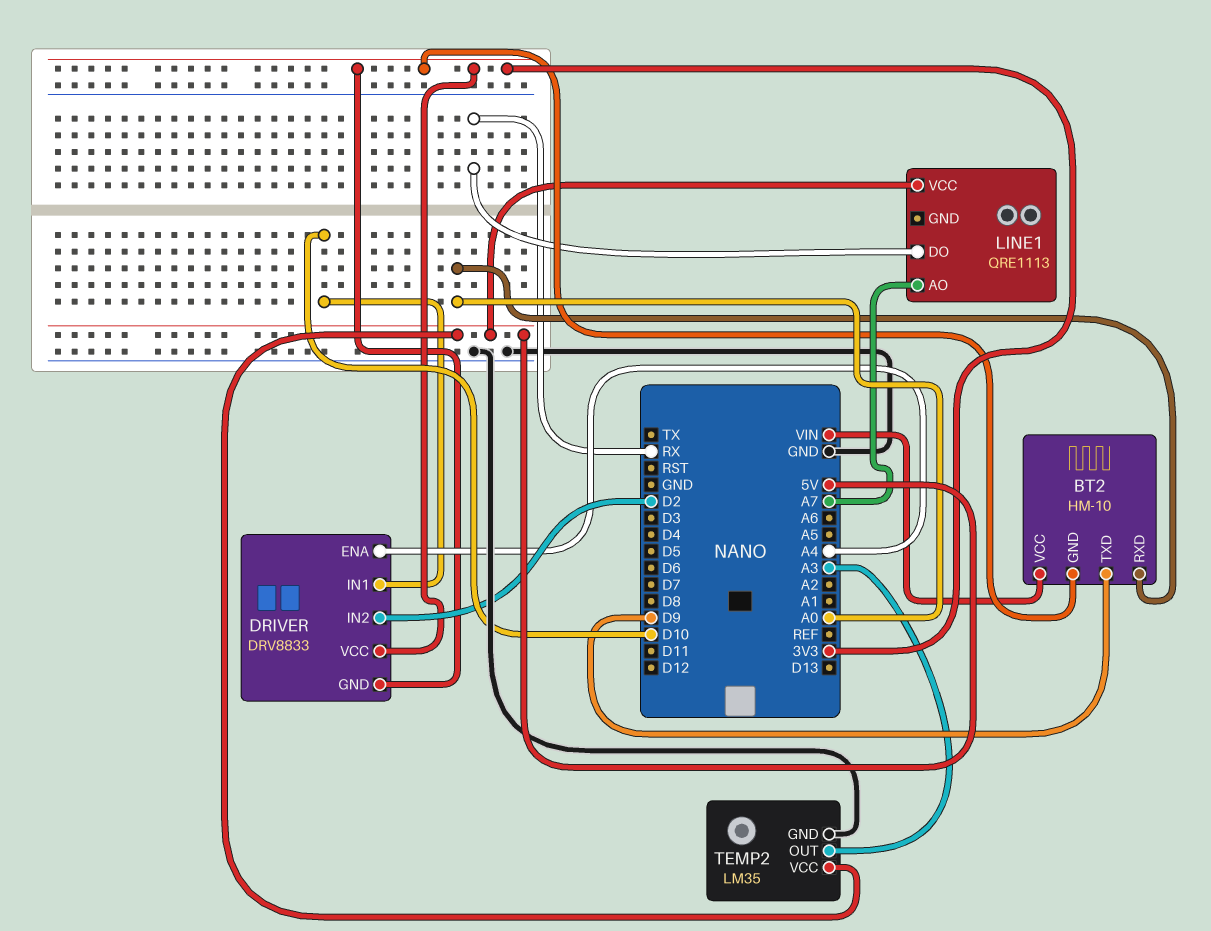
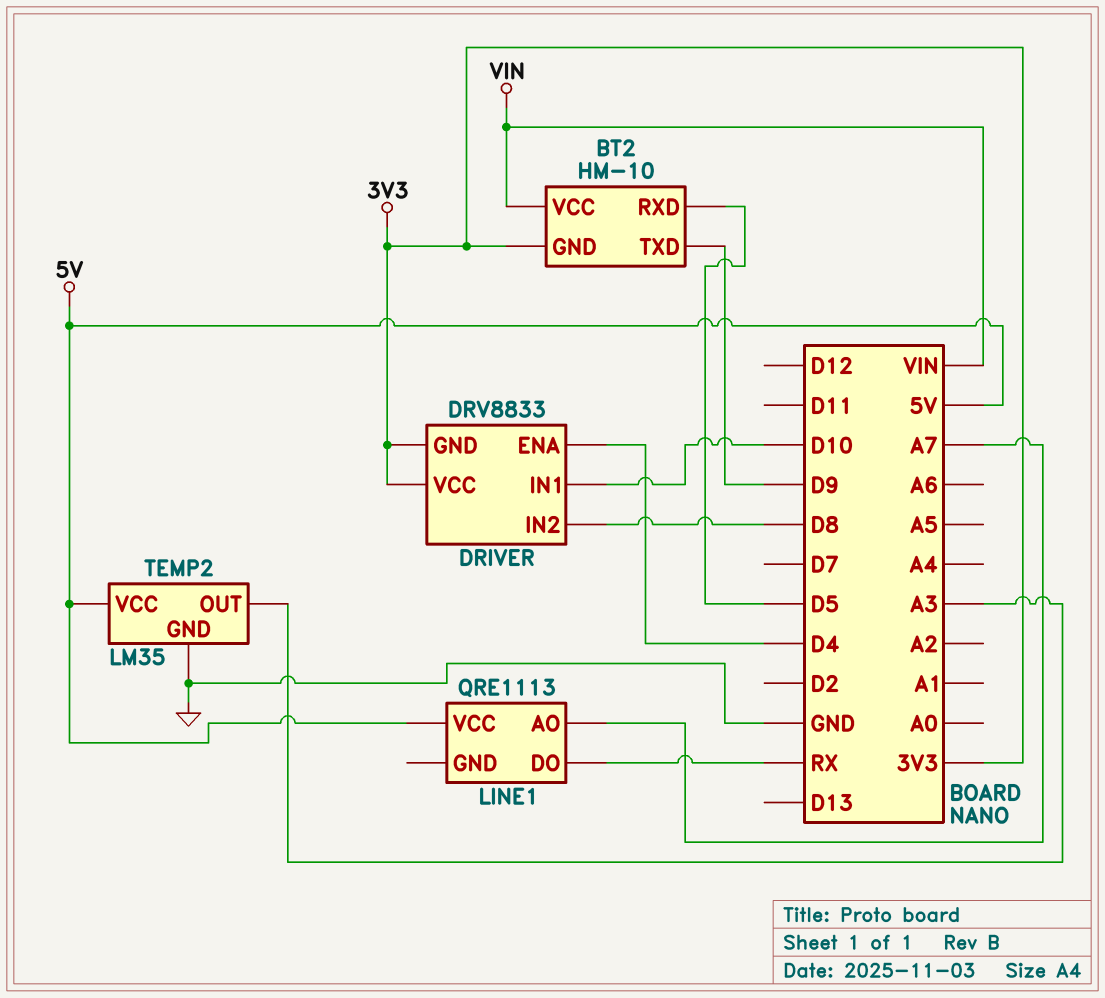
BT2 pin RXD: A0 -> D5
DRIVER pin ENA: A4 -> D4
DRIVER pin IN2: D2 -> D8

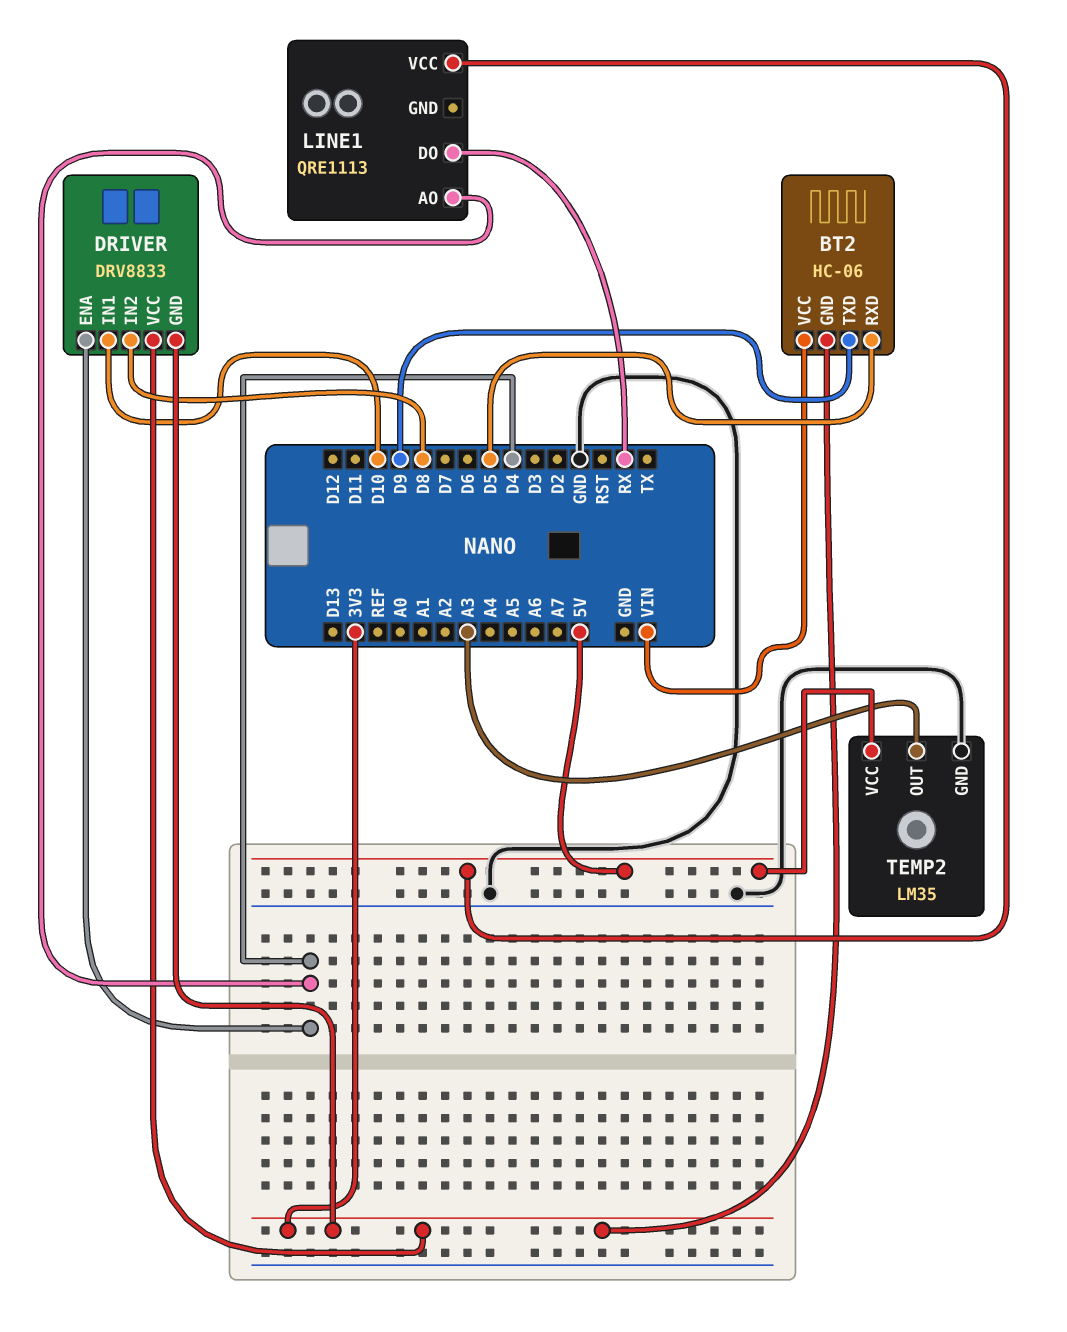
BT2: HM-10 -> HC-06
LINE1 pin AO: A7 -> D4

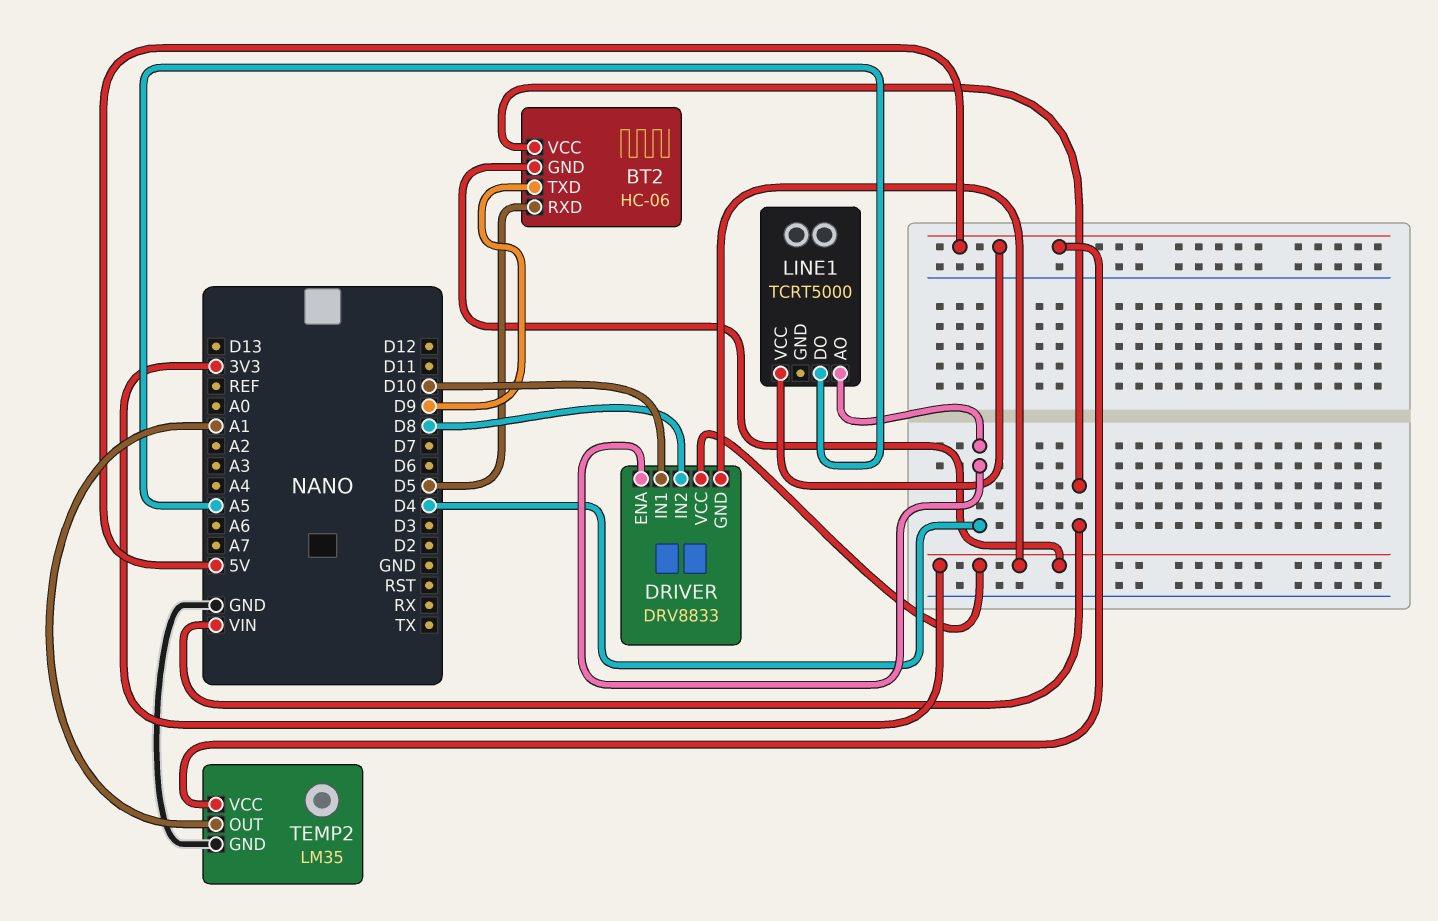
LINE1: QRE1113 -> TCRT5000
LINE1 pin DO: RX -> A5
TEMP2 pin OUT: A3 -> A1

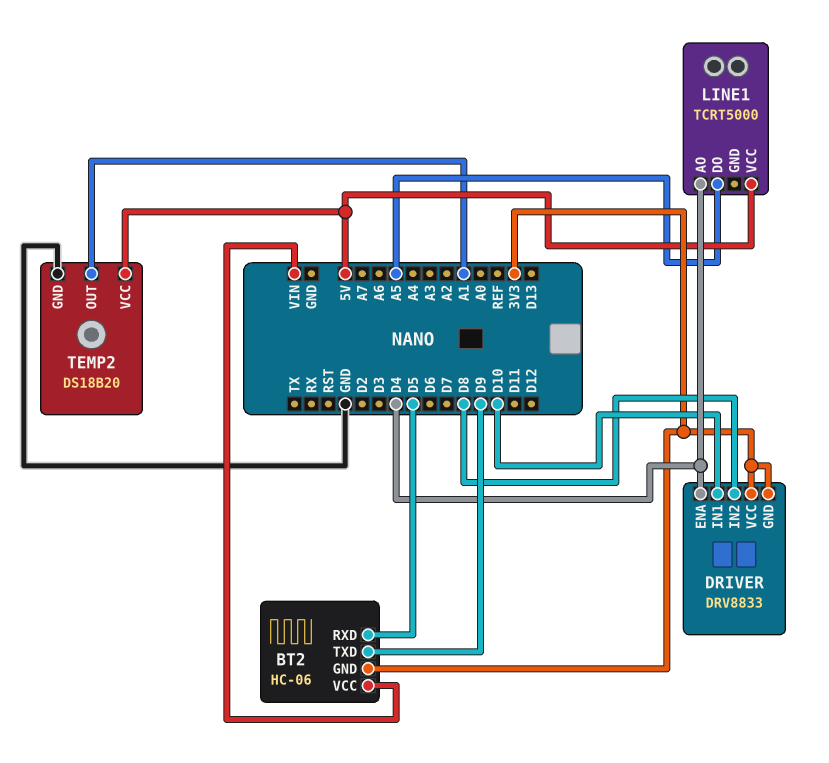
TEMP2: LM35 -> DS18B20

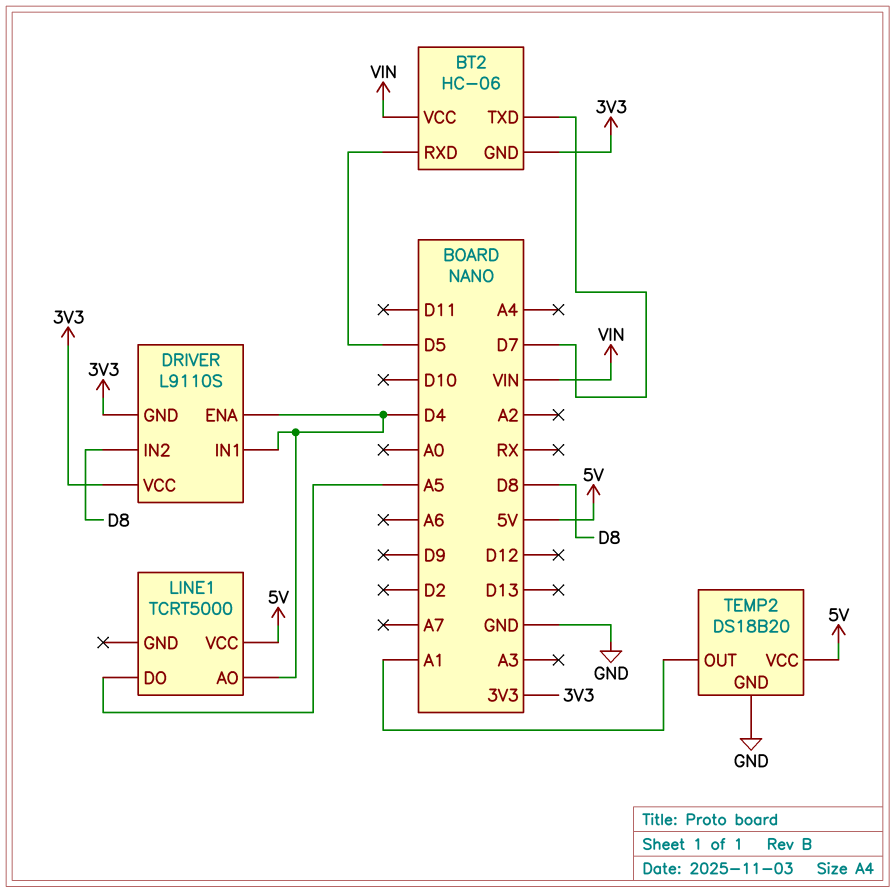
BT2 pin TXD: D9 -> D7
DRIVER: DRV8833 -> L9110S
DRIVER pin IN1: D10 -> D4

